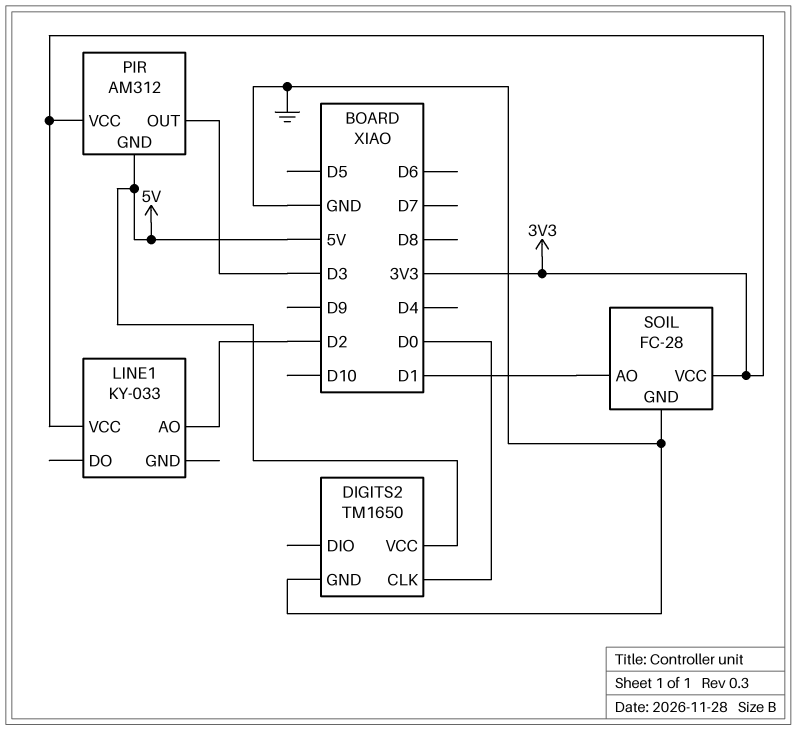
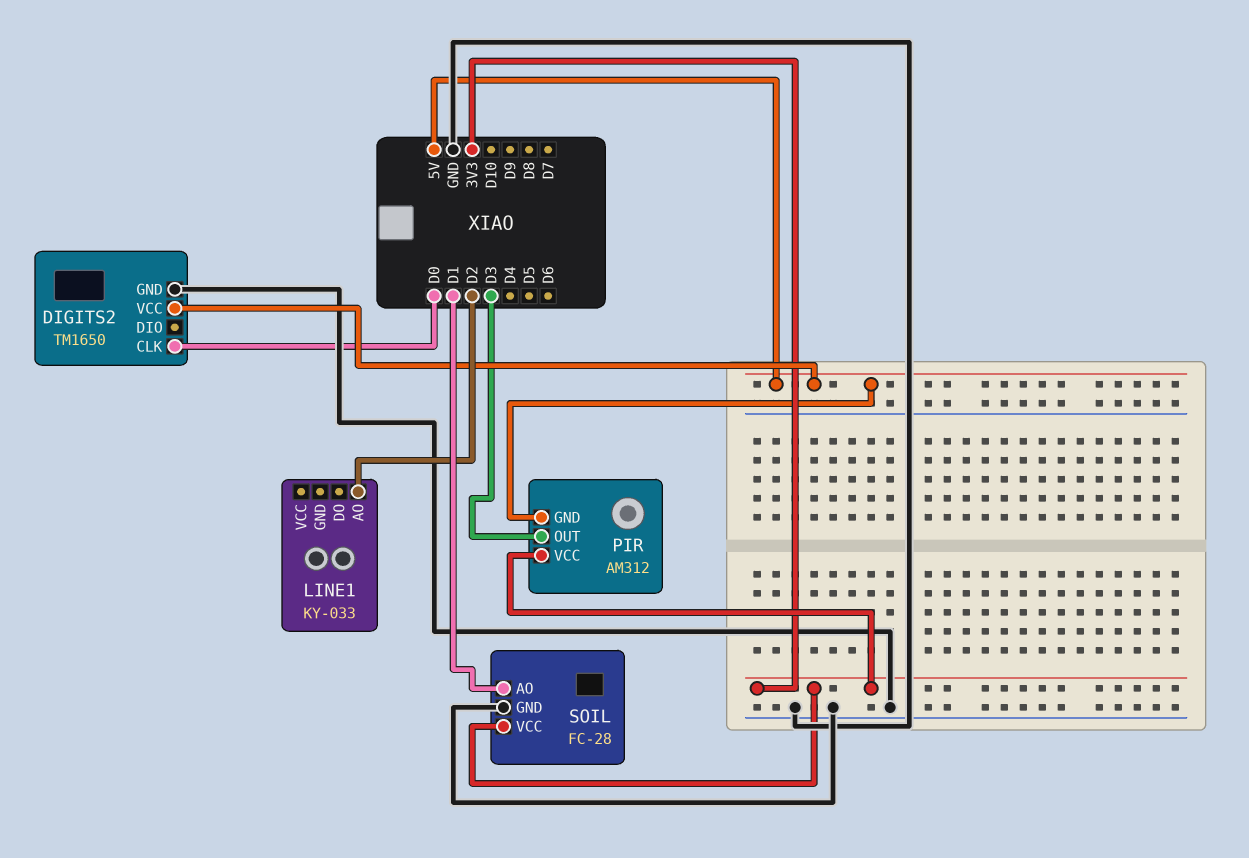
LINE1 pin VCC: 3V3 -> none

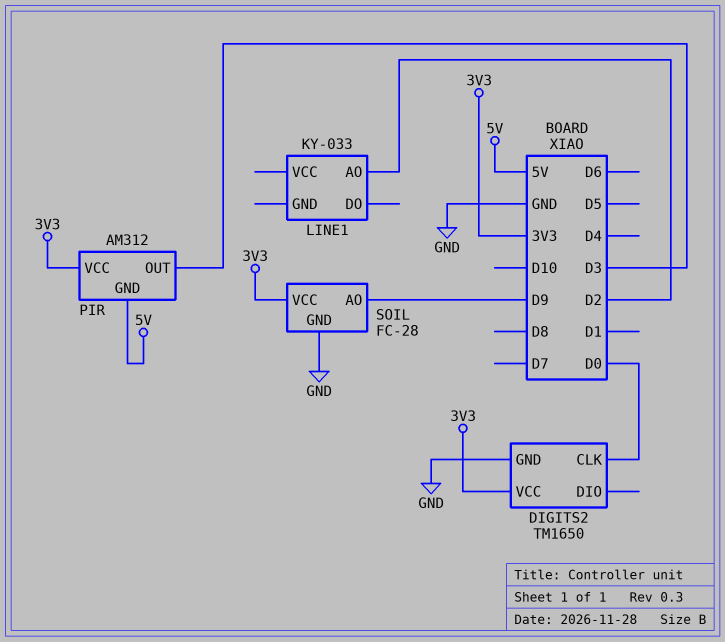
DIGITS2 pin VCC: 5V -> 3V3
SOIL pin AO: D1 -> D9

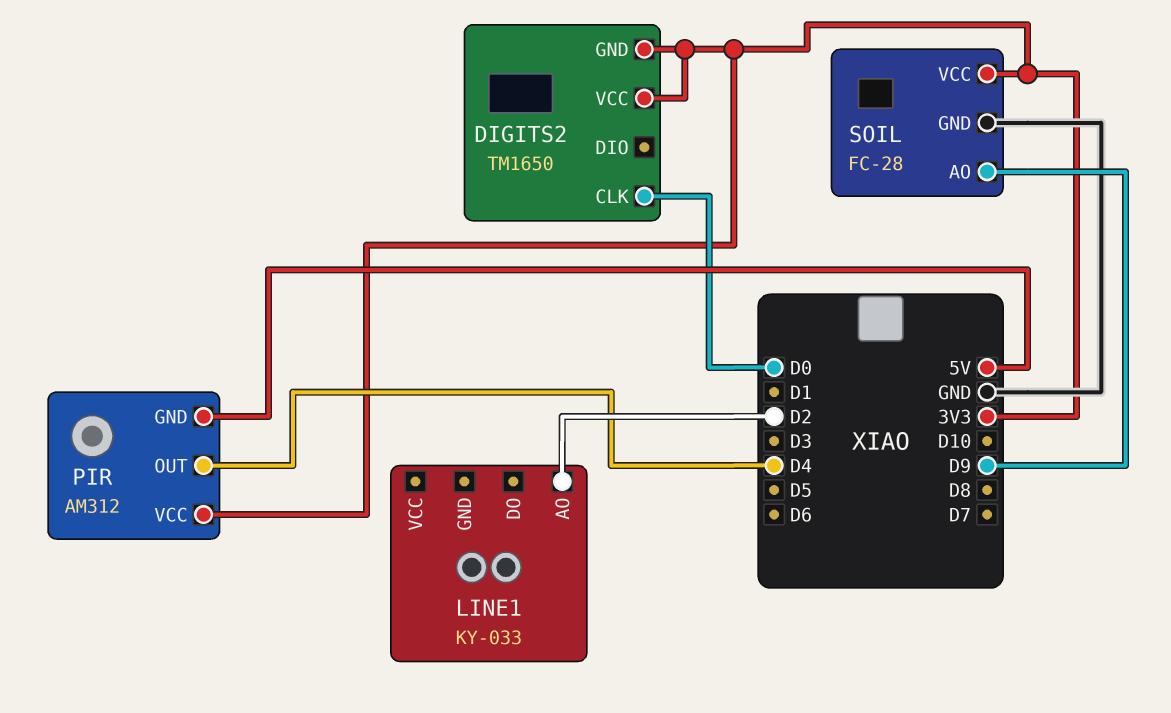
DIGITS2 pin GND: GND -> 3V3
PIR pin OUT: D3 -> D4

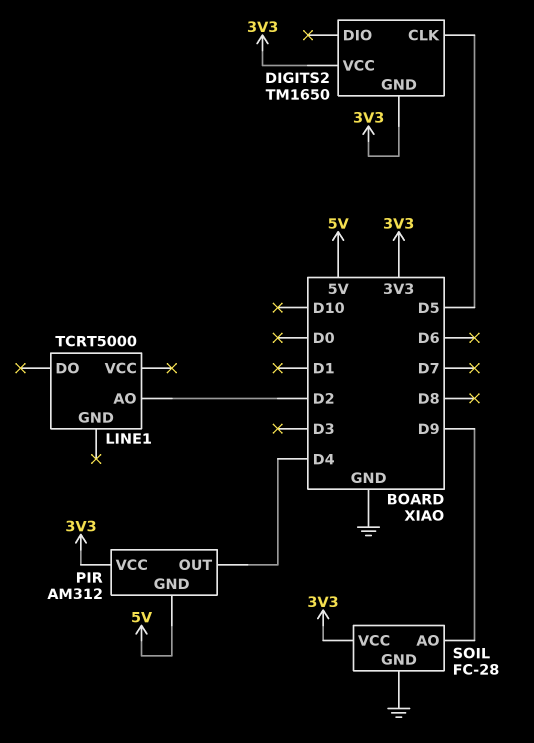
DIGITS2 pin CLK: D0 -> D5
LINE1: KY-033 -> TCRT5000

